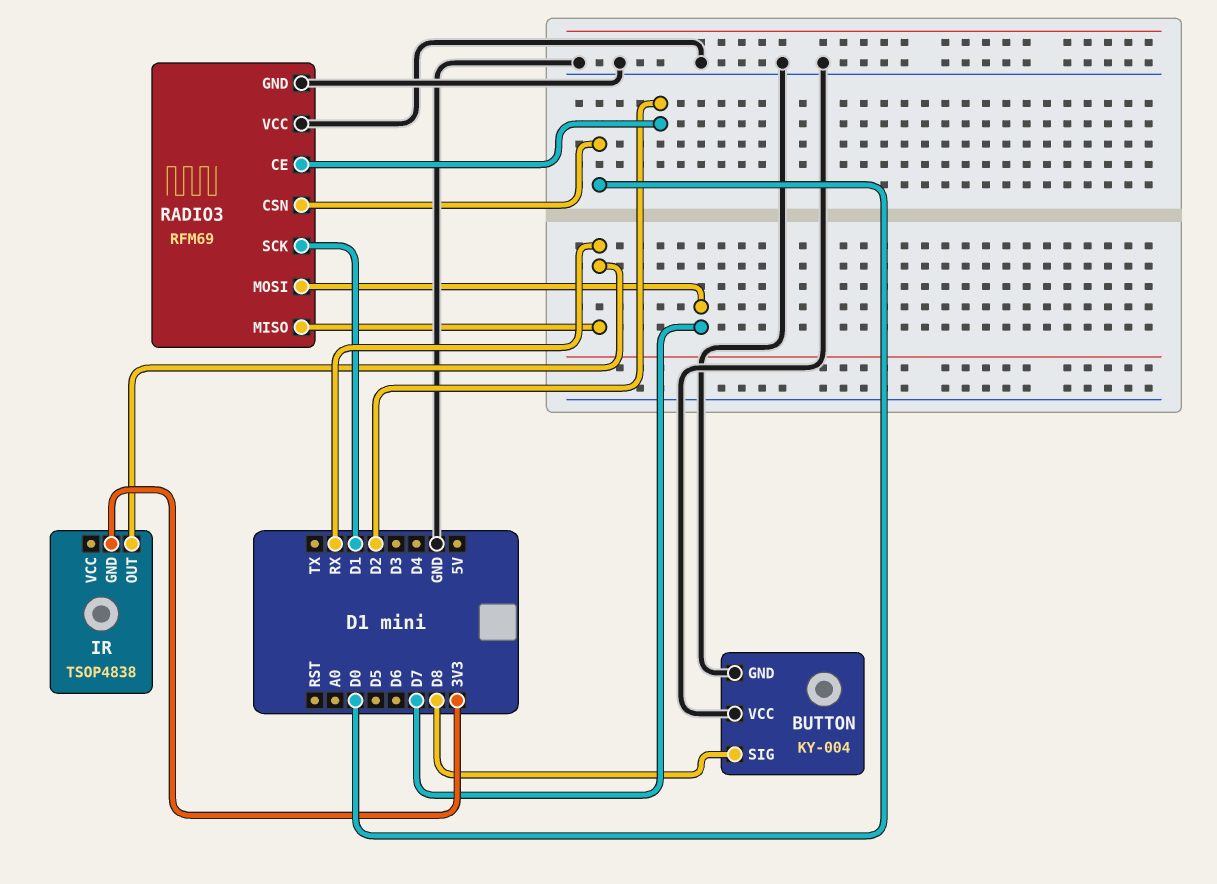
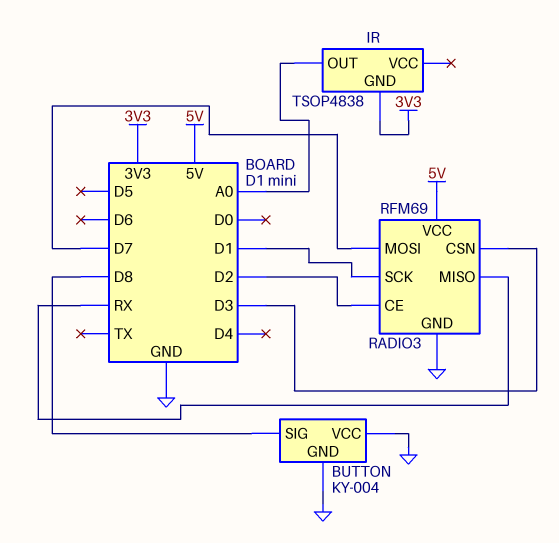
IR pin OUT: RX -> A0
RADIO3 pin CSN: D0 -> D3
RADIO3 pin VCC: GND -> 5V

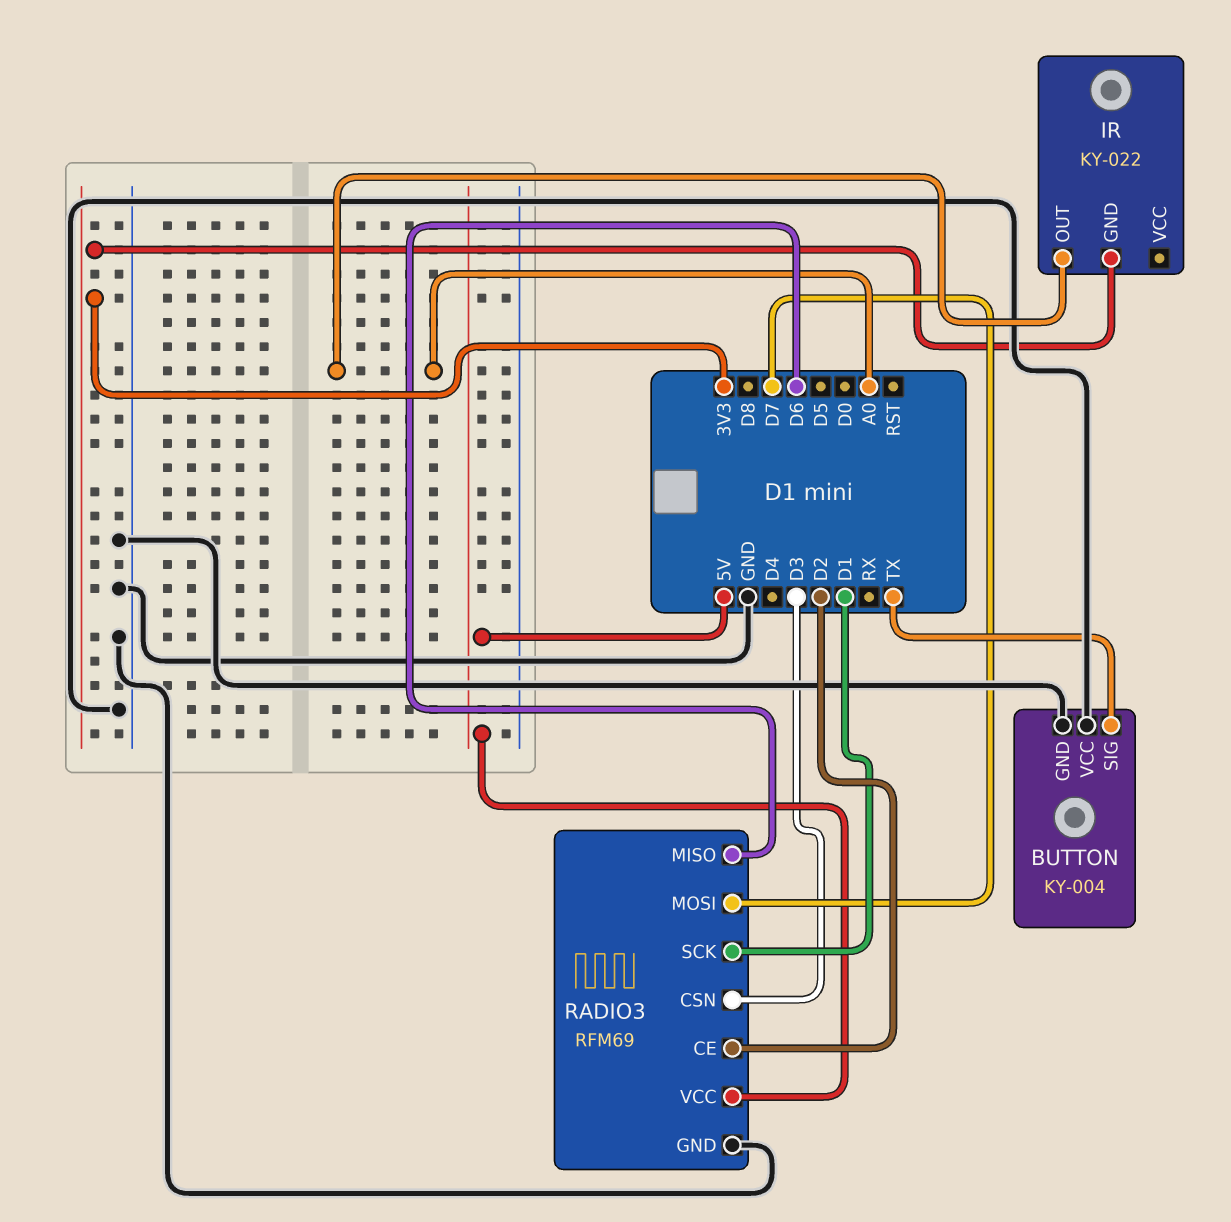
BUTTON pin SIG: D8 -> TX
IR: TSOP4838 -> KY-022
RADIO3 pin MISO: RX -> D6

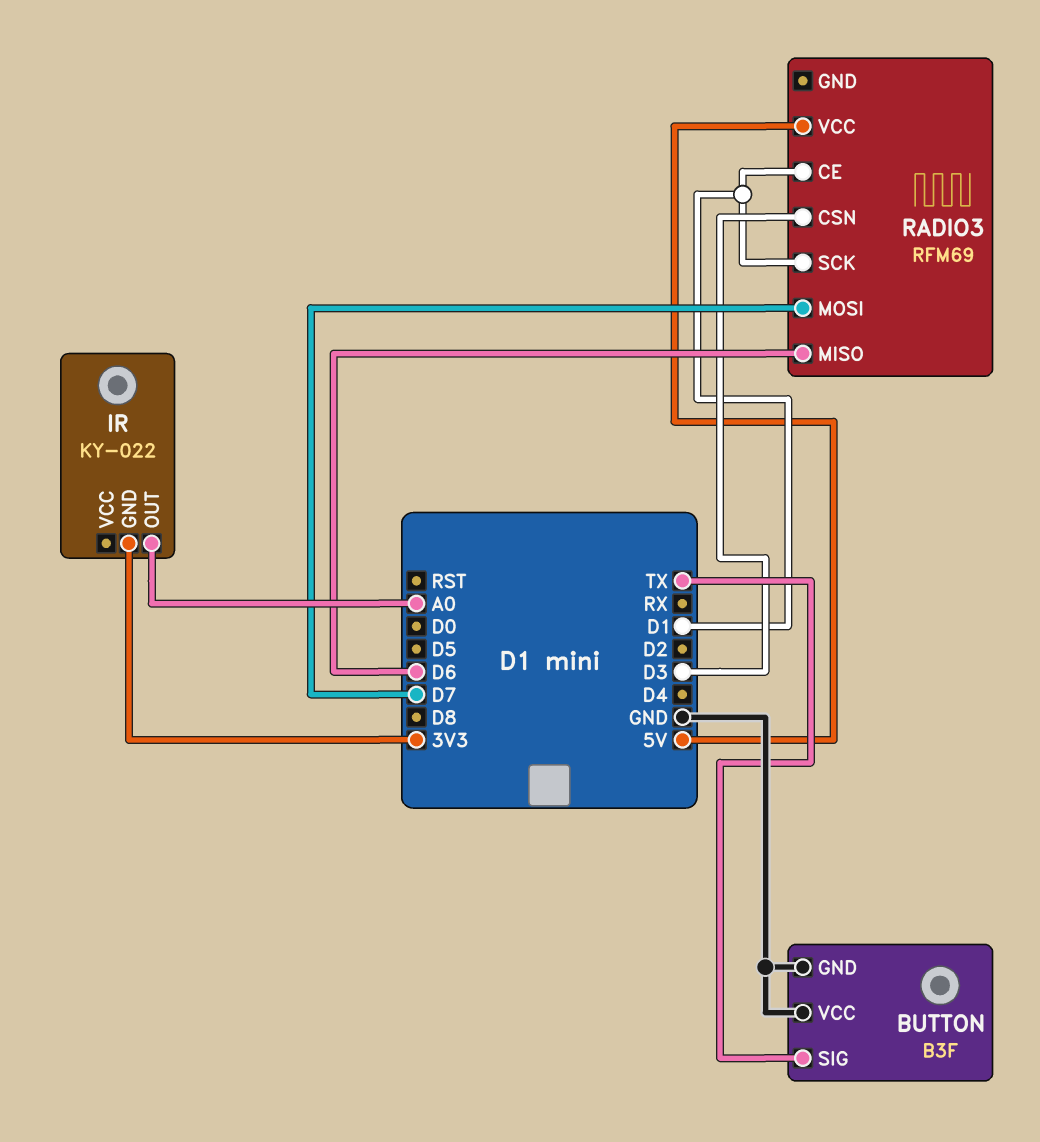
BUTTON: KY-004 -> B3F
RADIO3 pin CE: D2 -> D1
RADIO3 pin GND: GND -> none

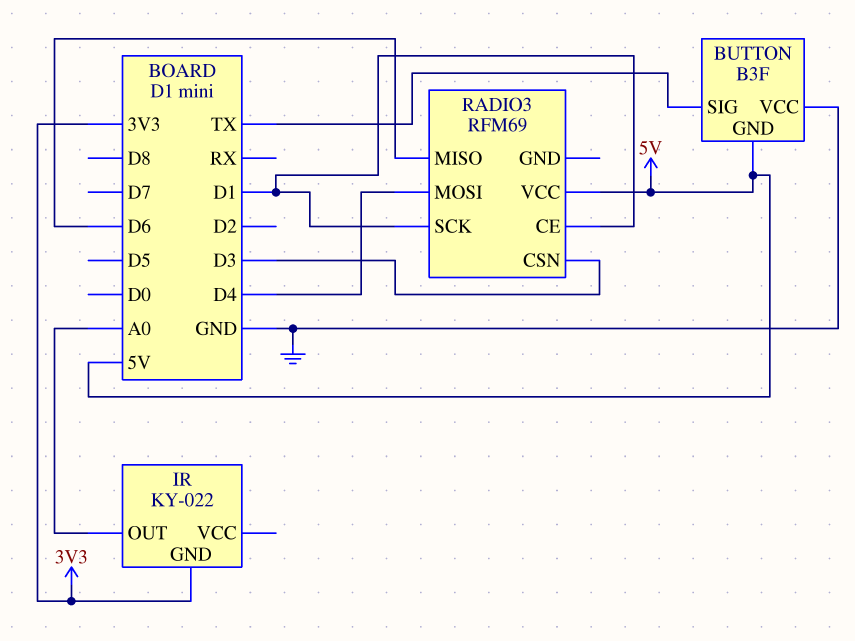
BUTTON pin GND: GND -> 5V
RADIO3 pin MOSI: D7 -> D4

